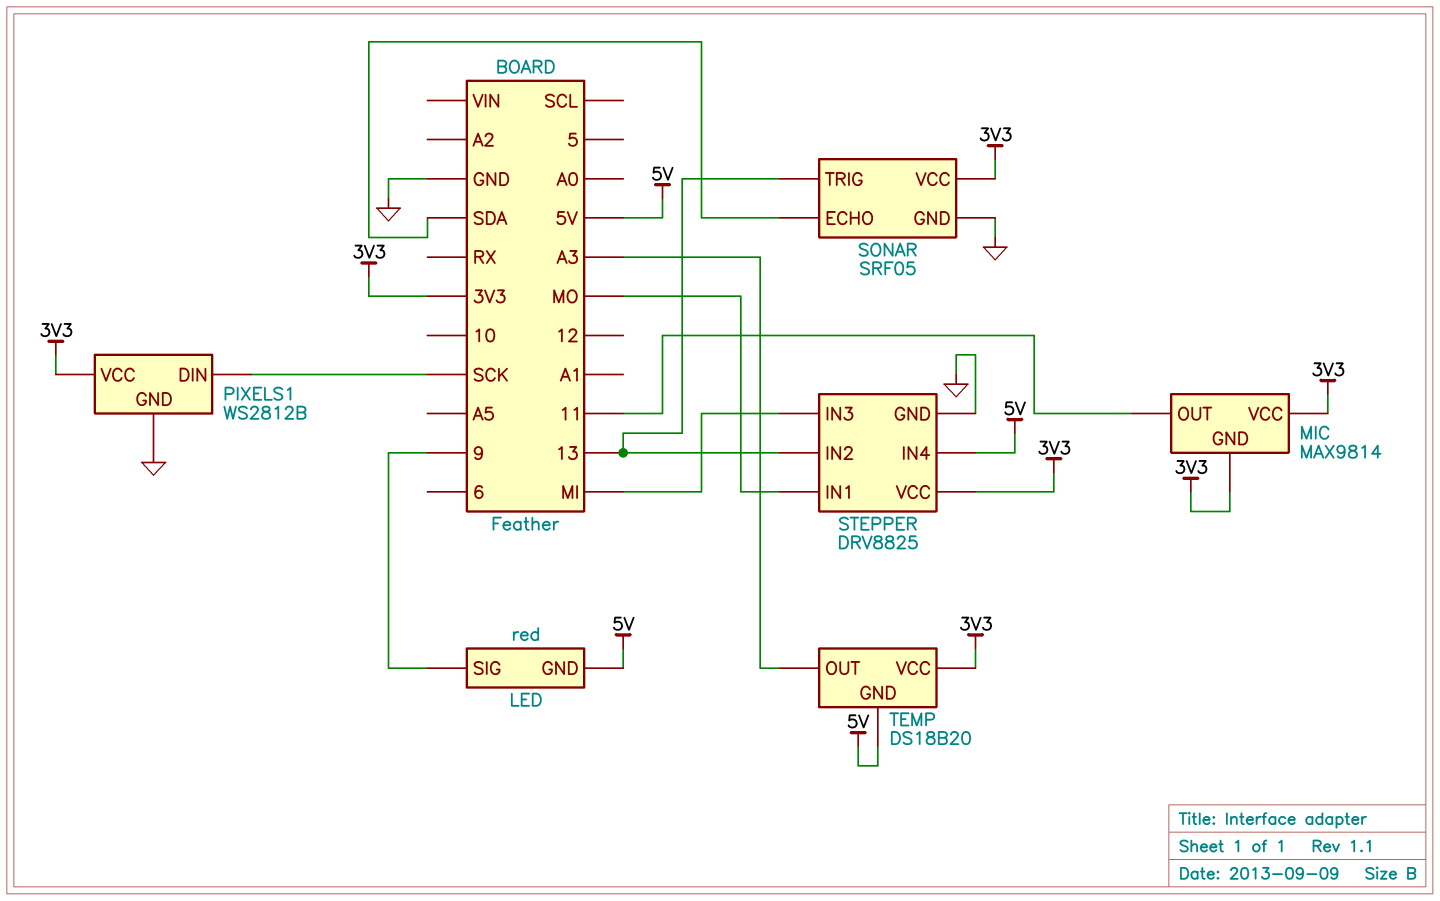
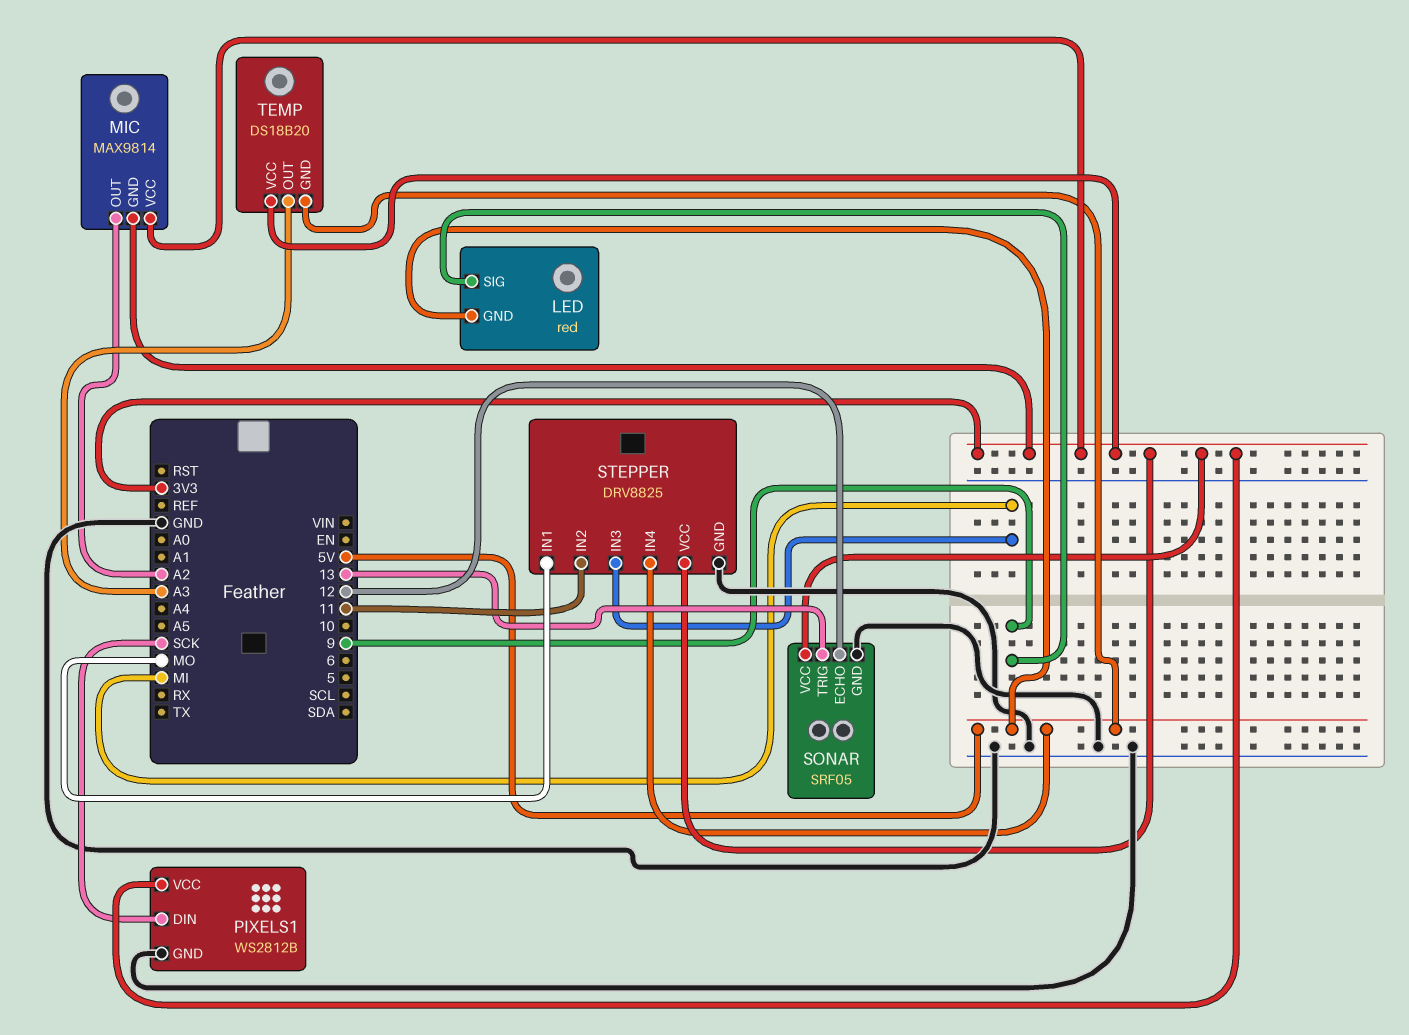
MIC pin OUT: 11 -> A2
SONAR pin ECHO: SDA -> 12
STEPPER pin IN2: 13 -> 11

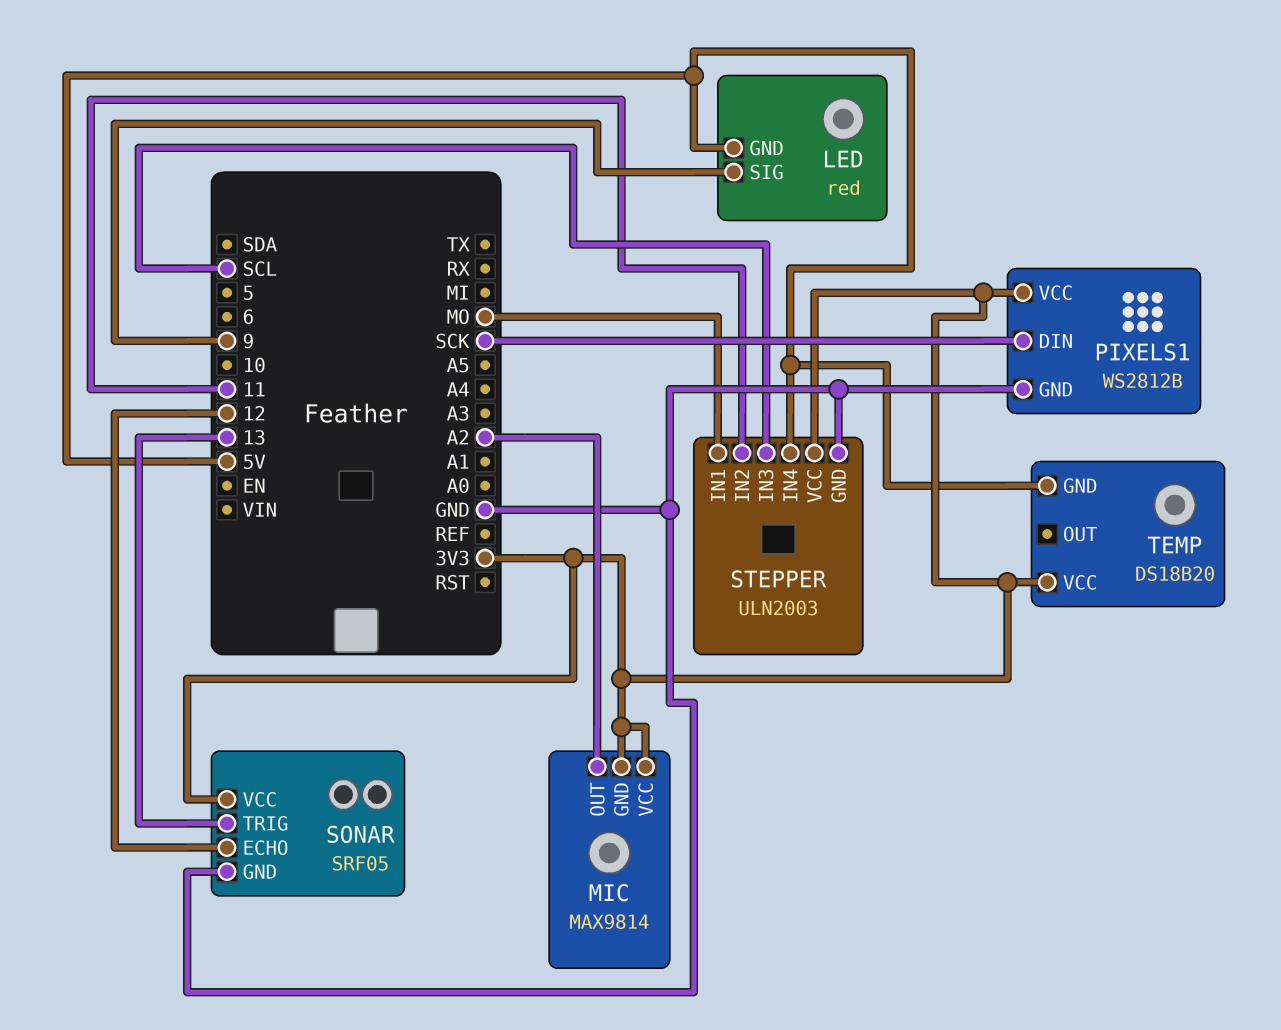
STEPPER: DRV8825 -> ULN2003
STEPPER pin IN3: MI -> SCL
TEMP pin OUT: A3 -> none

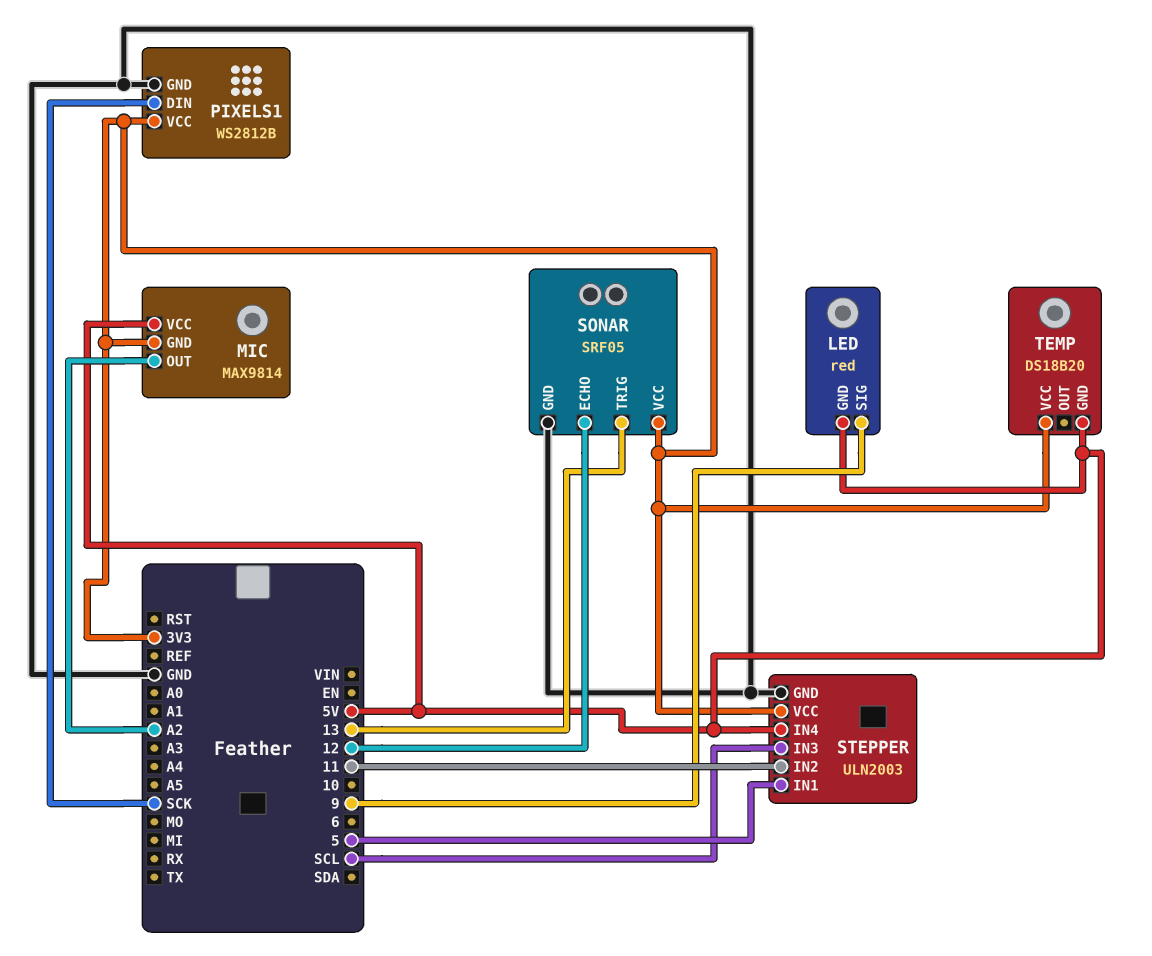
MIC pin VCC: 3V3 -> 5V
STEPPER pin IN1: MO -> 5

